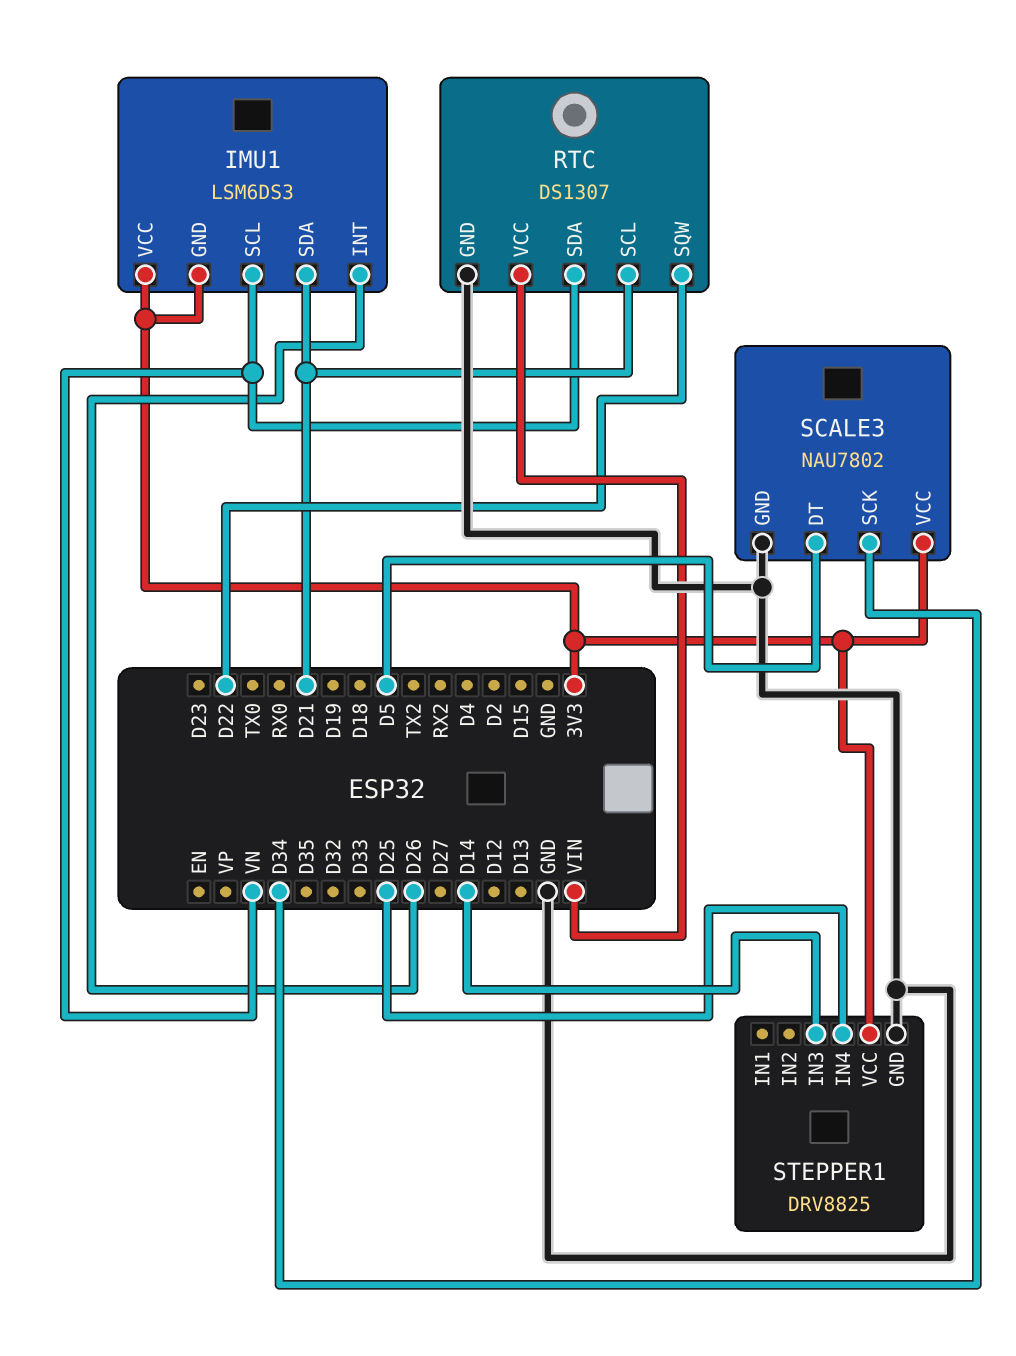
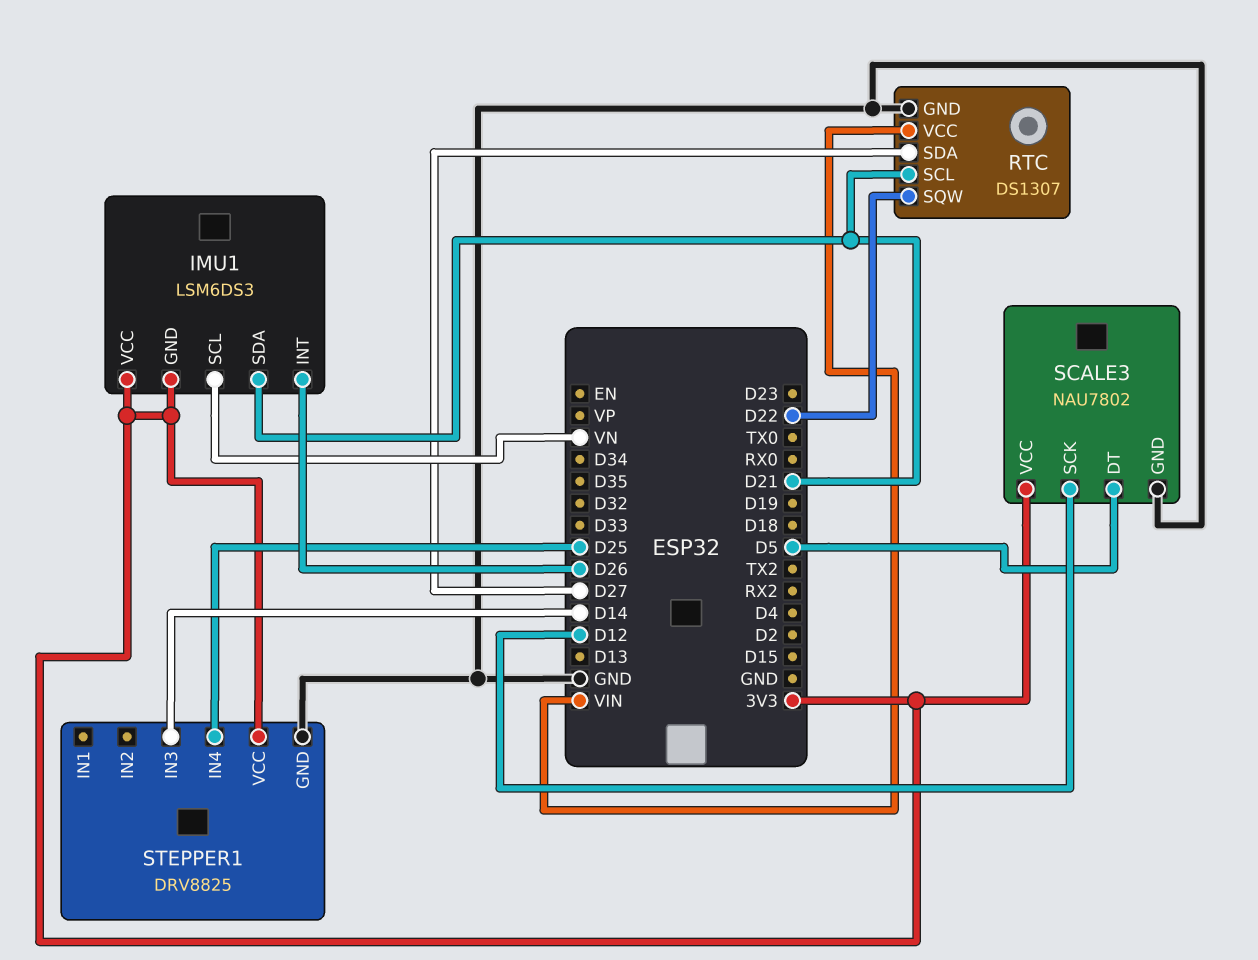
RTC pin SDA: VN -> D27
SCALE3 pin SCK: D34 -> D12

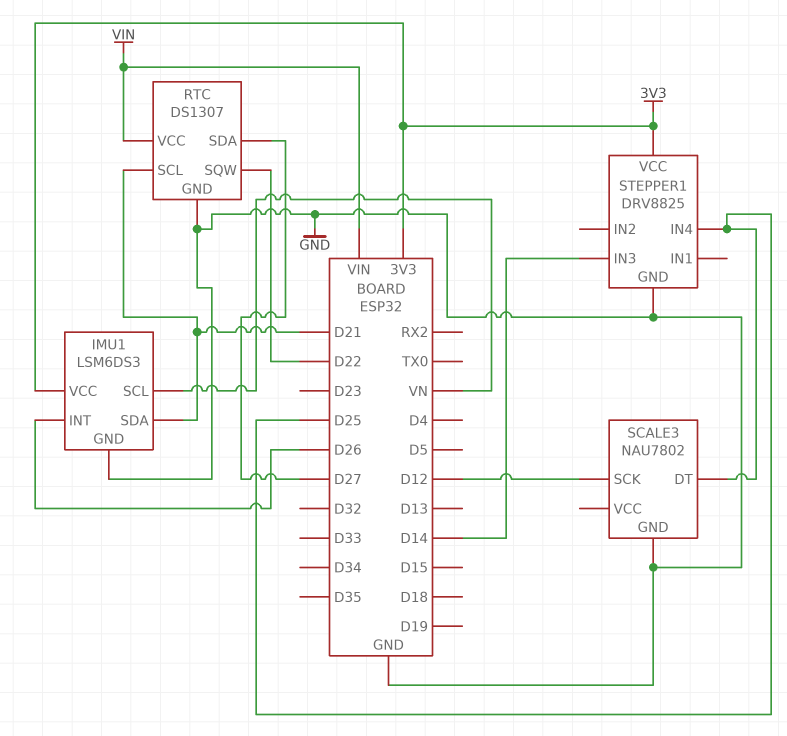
IMU1 pin GND: 3V3 -> GND
SCALE3 pin DT: D5 -> D25
SCALE3 pin VCC: 3V3 -> none

